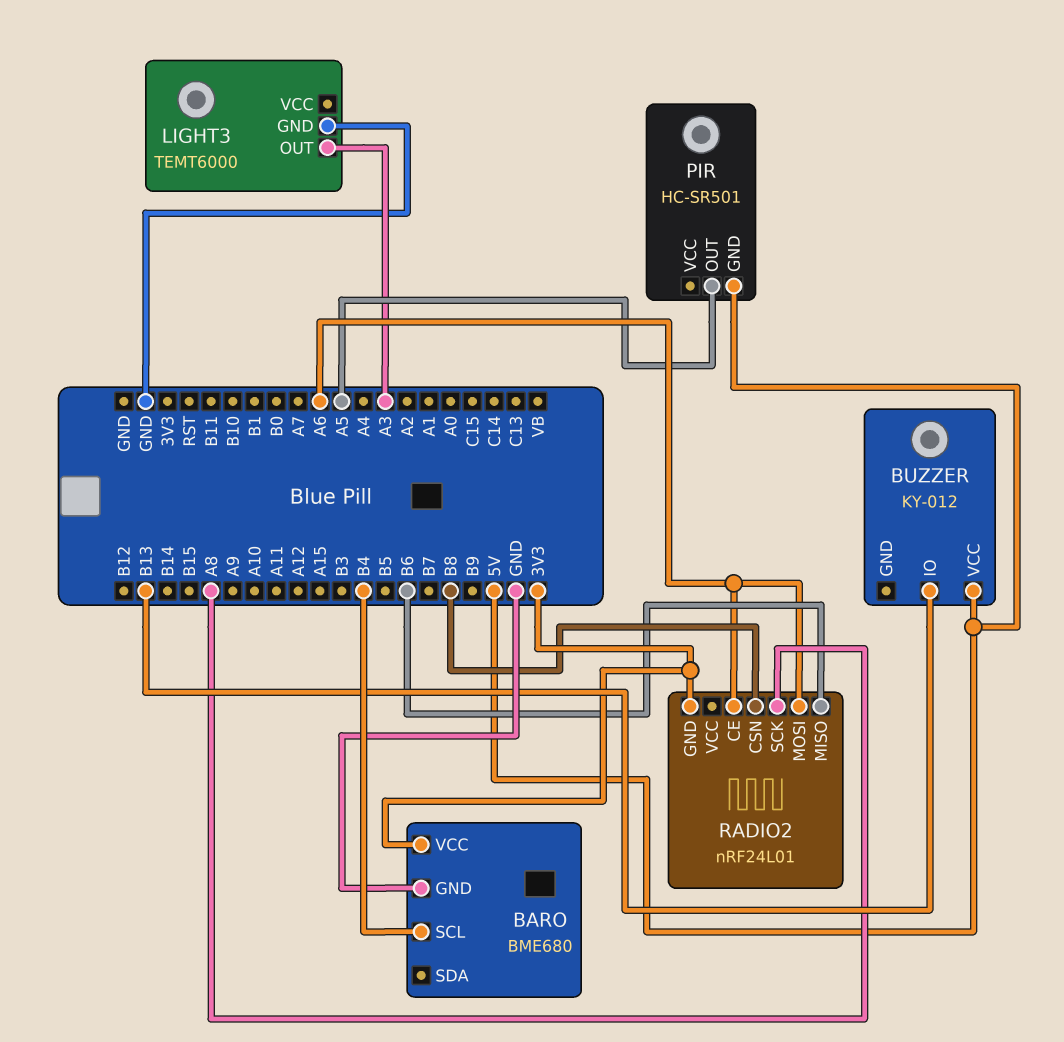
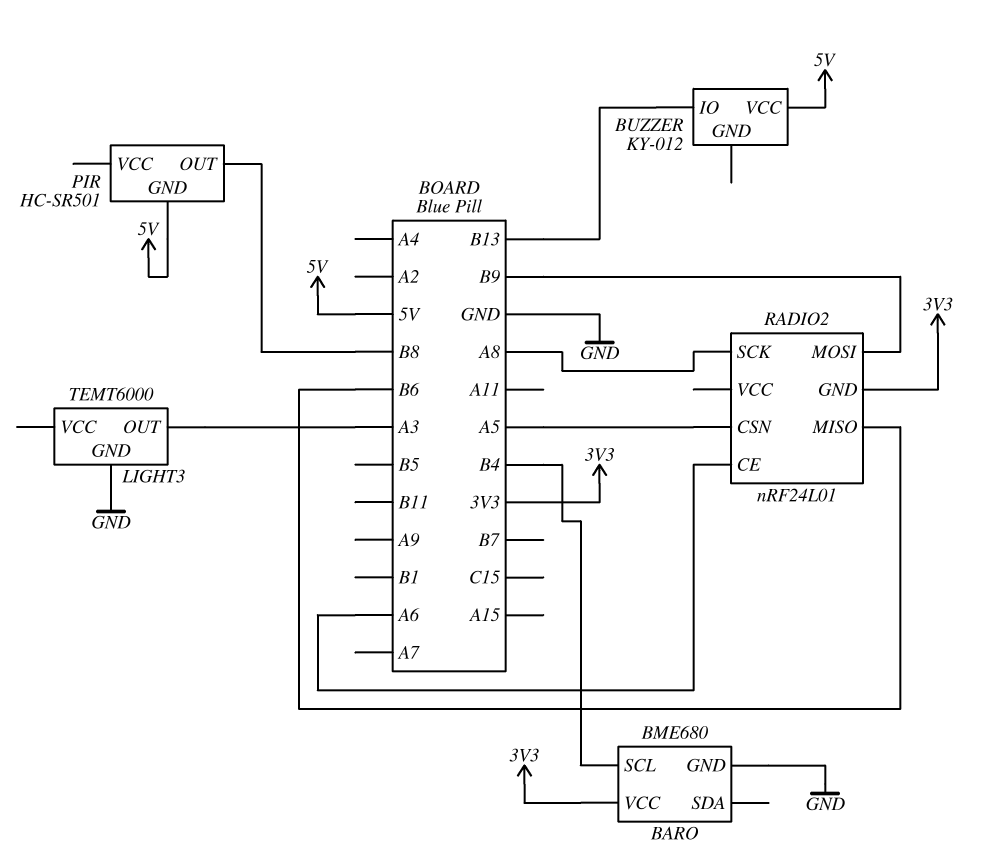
PIR pin OUT: A5 -> B8
RADIO2 pin CSN: B8 -> A5
RADIO2 pin MOSI: A6 -> B9

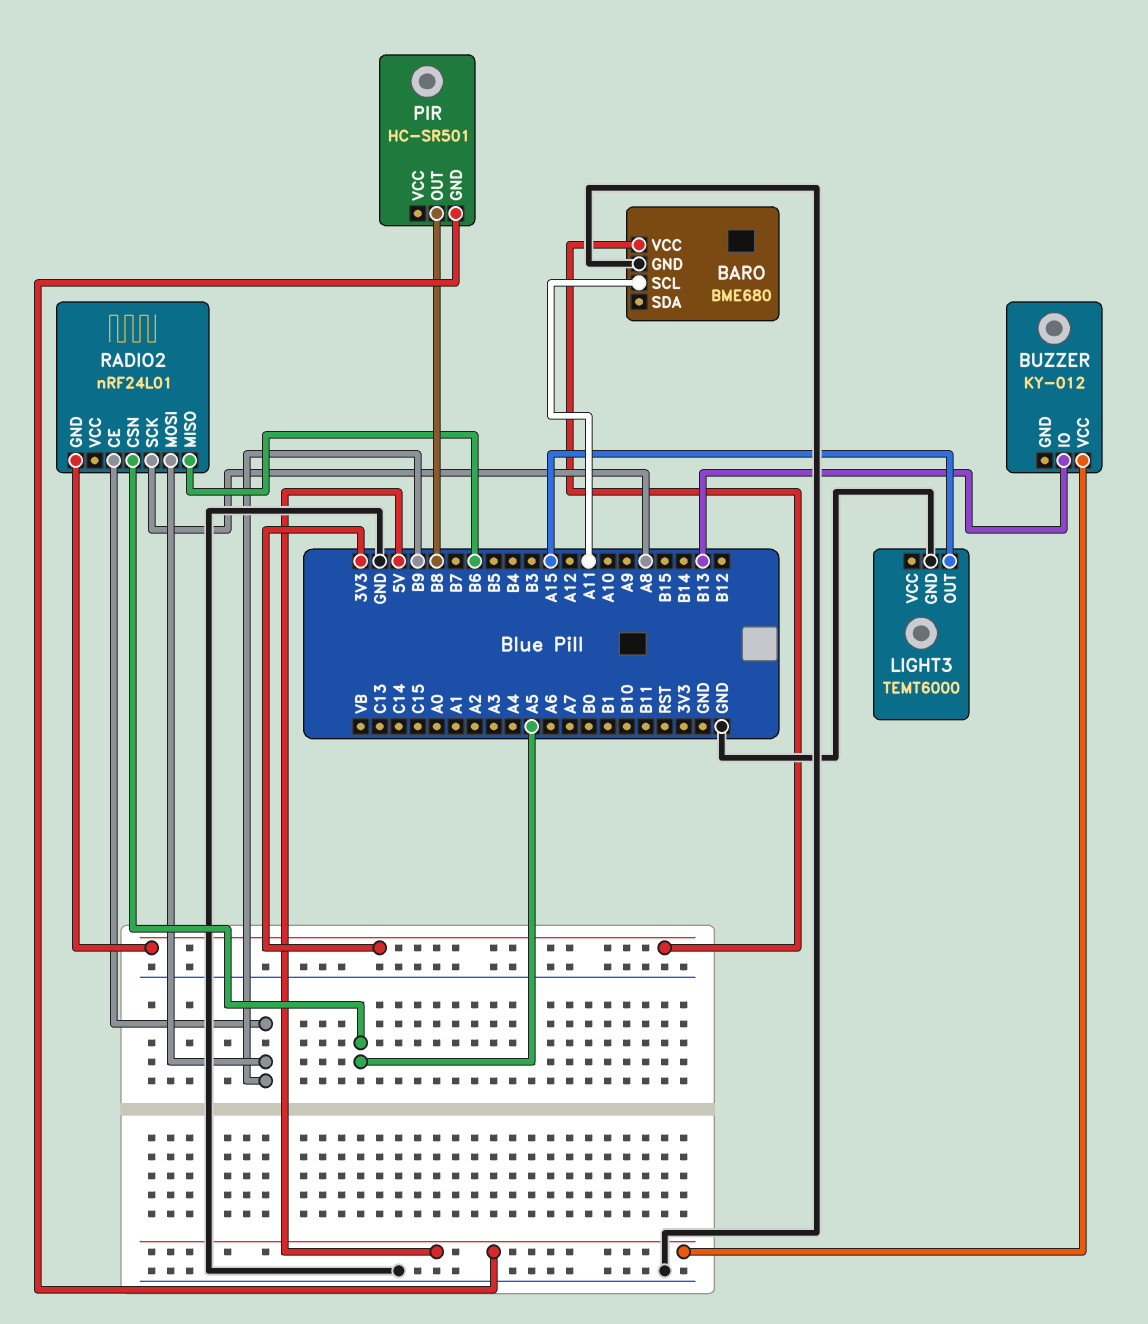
BARO pin SCL: B4 -> A11
LIGHT3 pin OUT: A3 -> A15
RADIO2 pin CE: A6 -> B9

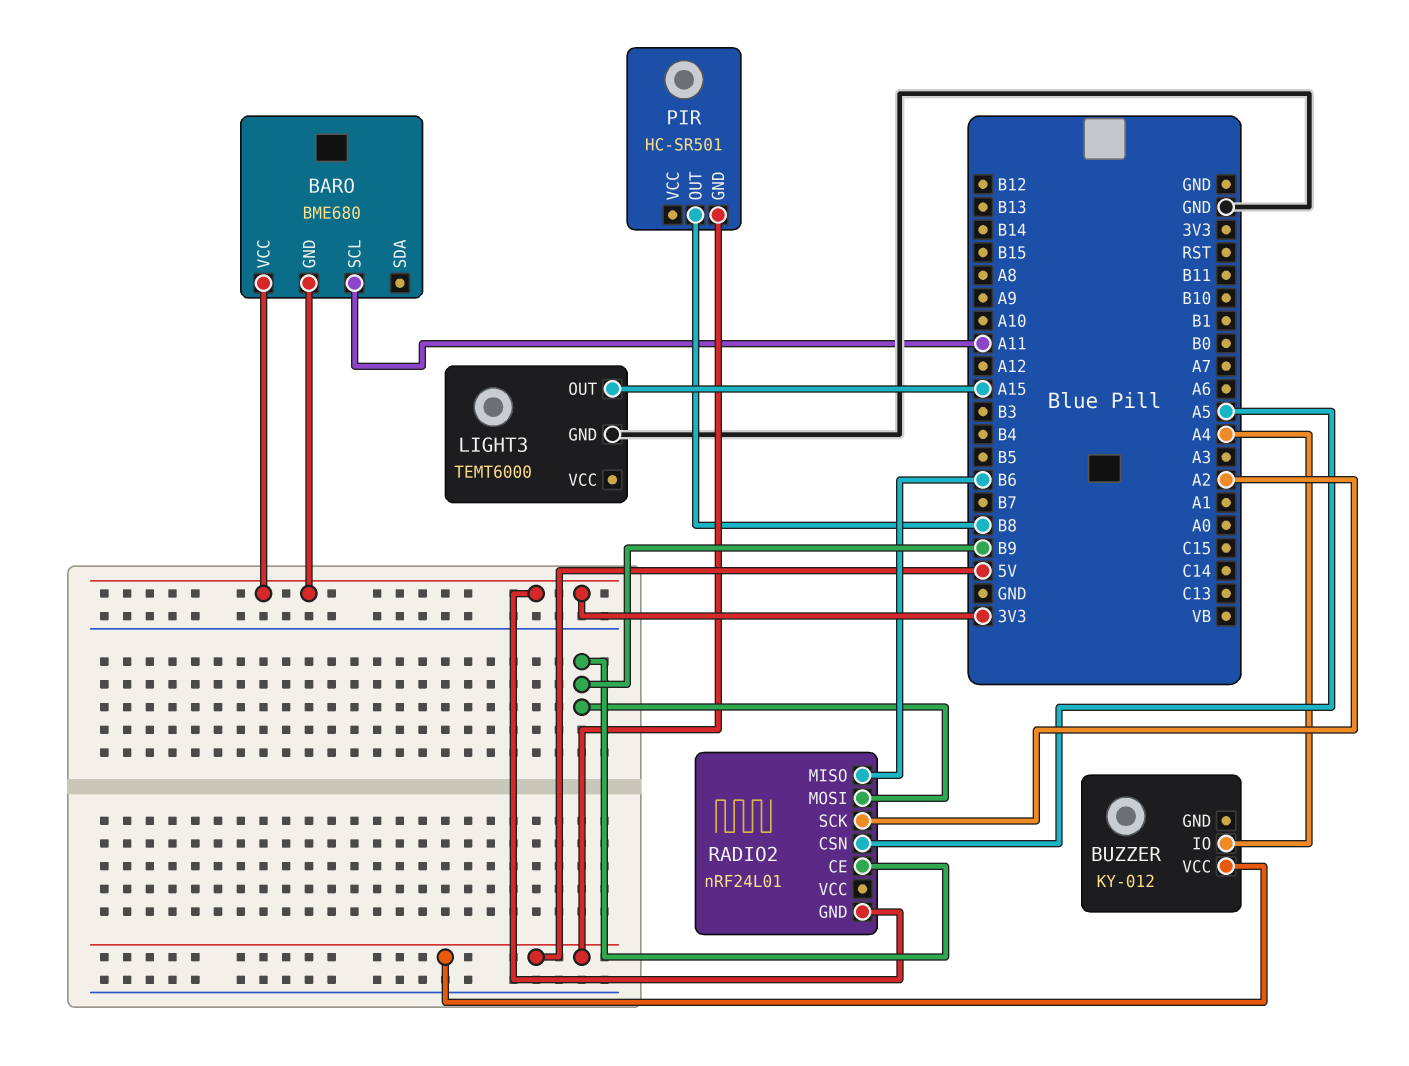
BARO pin GND: GND -> 3V3
BUZZER pin IO: B13 -> A4
RADIO2 pin SCK: A8 -> A2

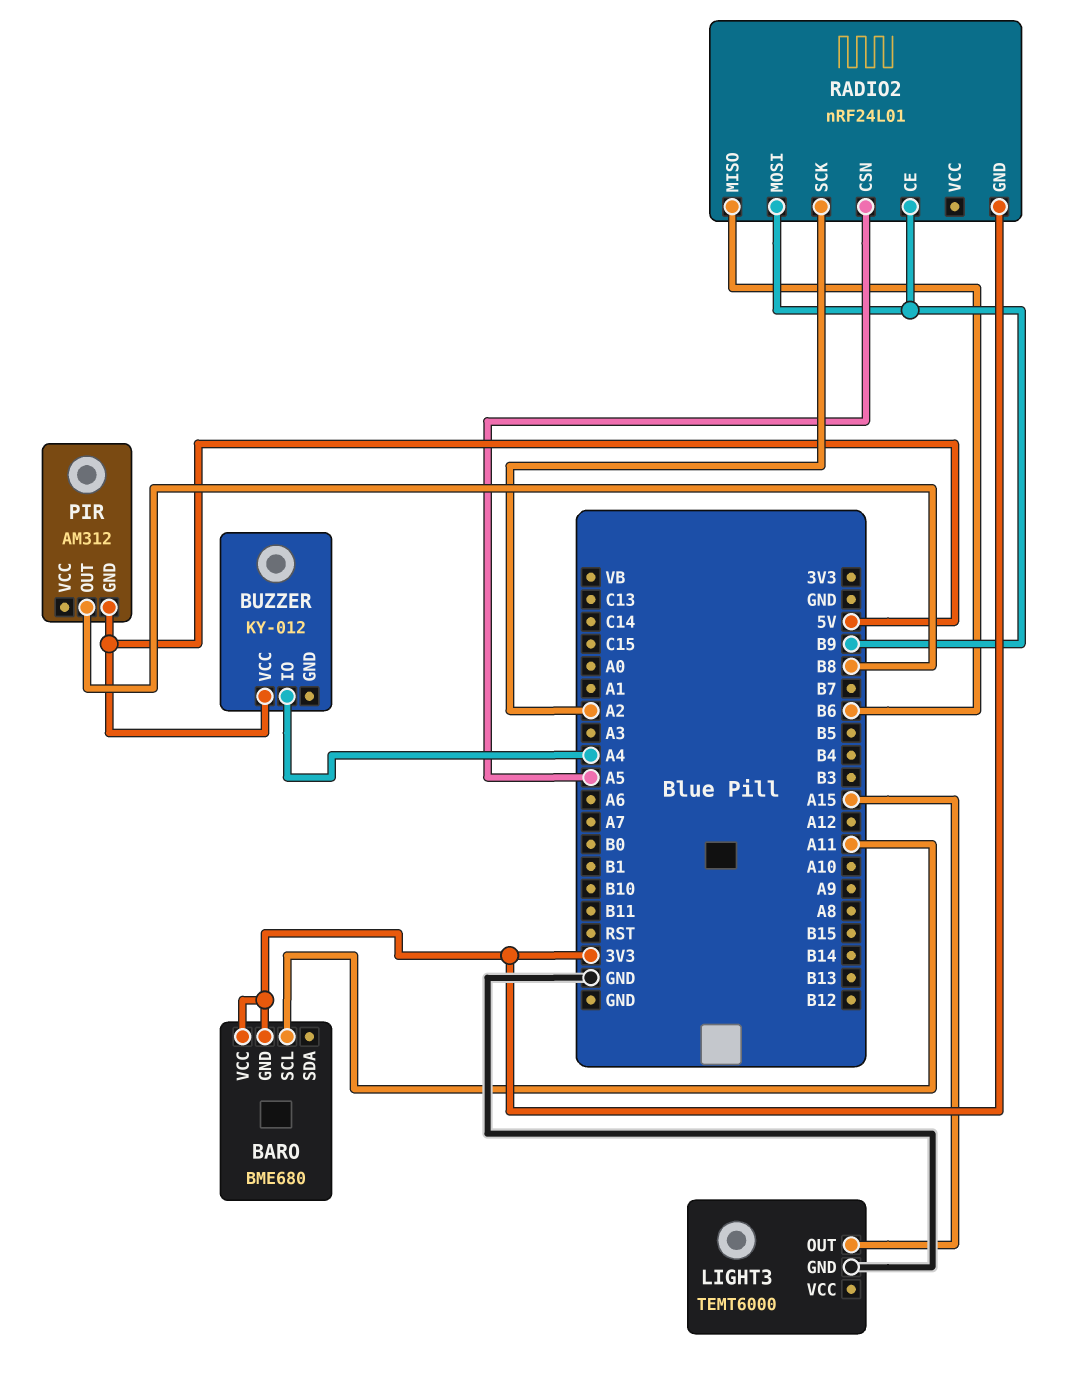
PIR: HC-SR501 -> AM312

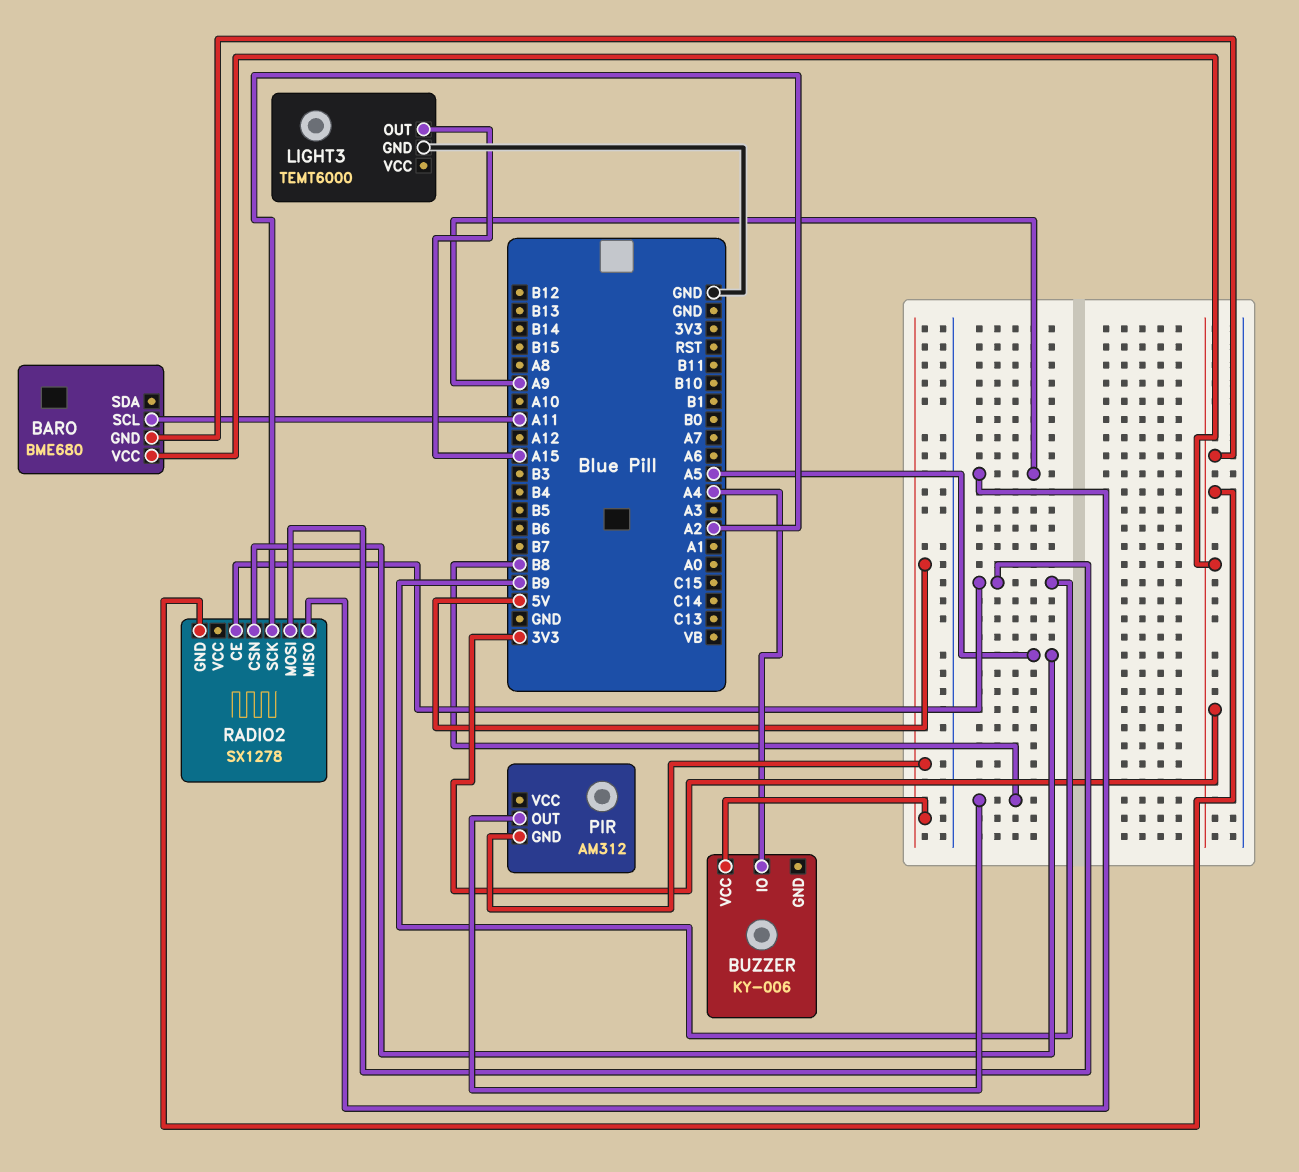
BUZZER: KY-012 -> KY-006
RADIO2: nRF24L01 -> SX1278
RADIO2 pin MISO: B6 -> A9

